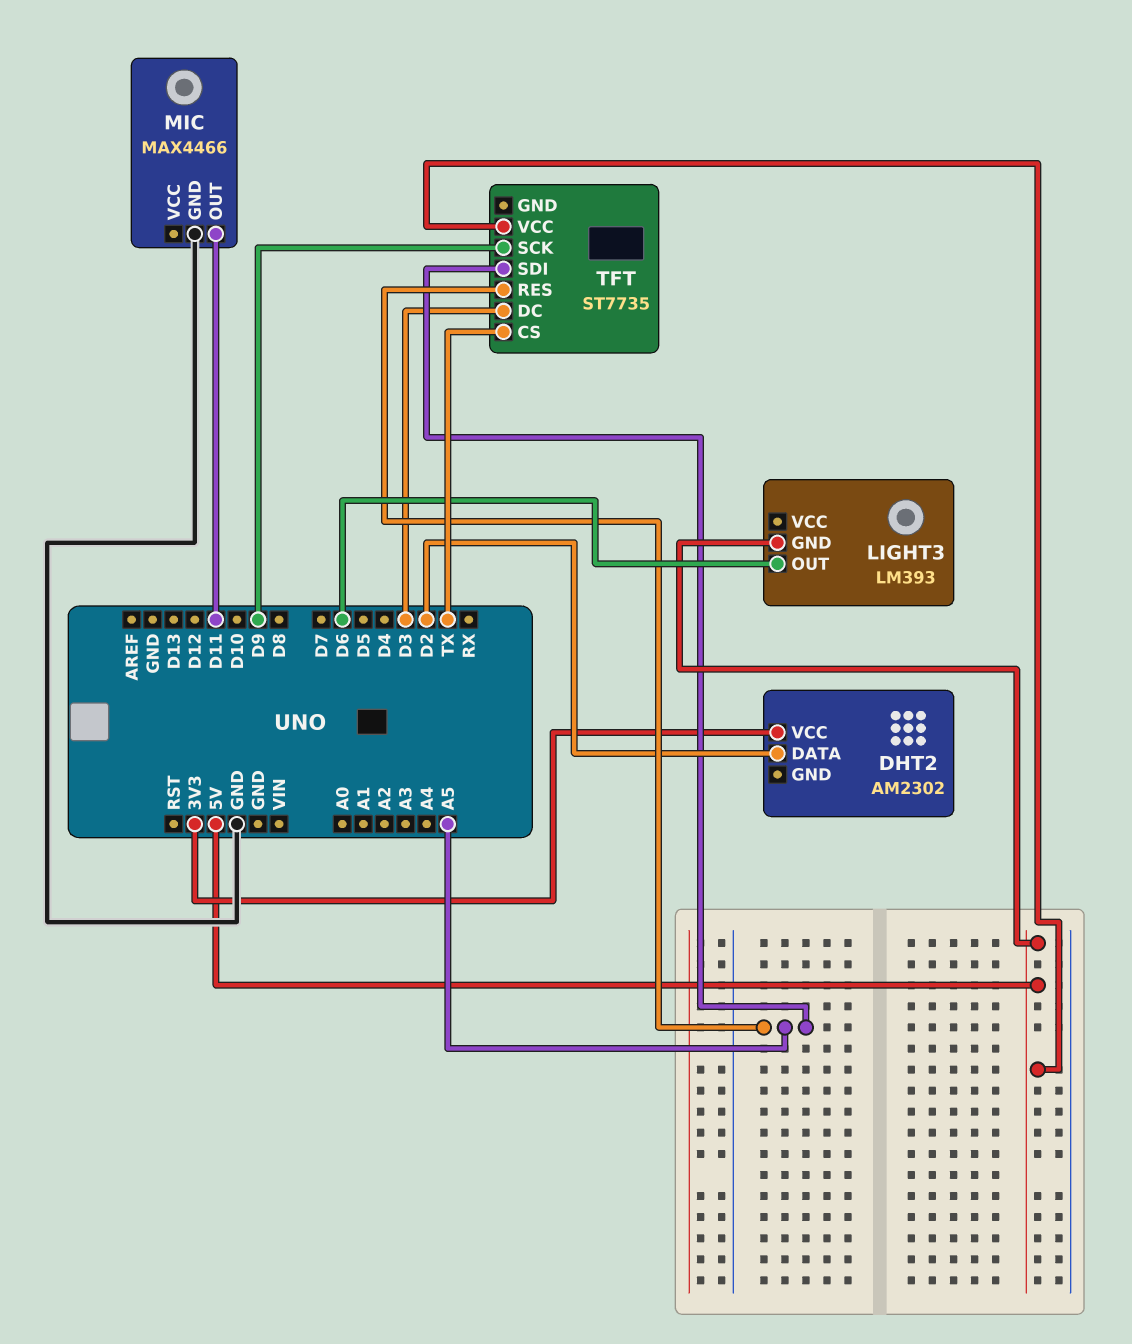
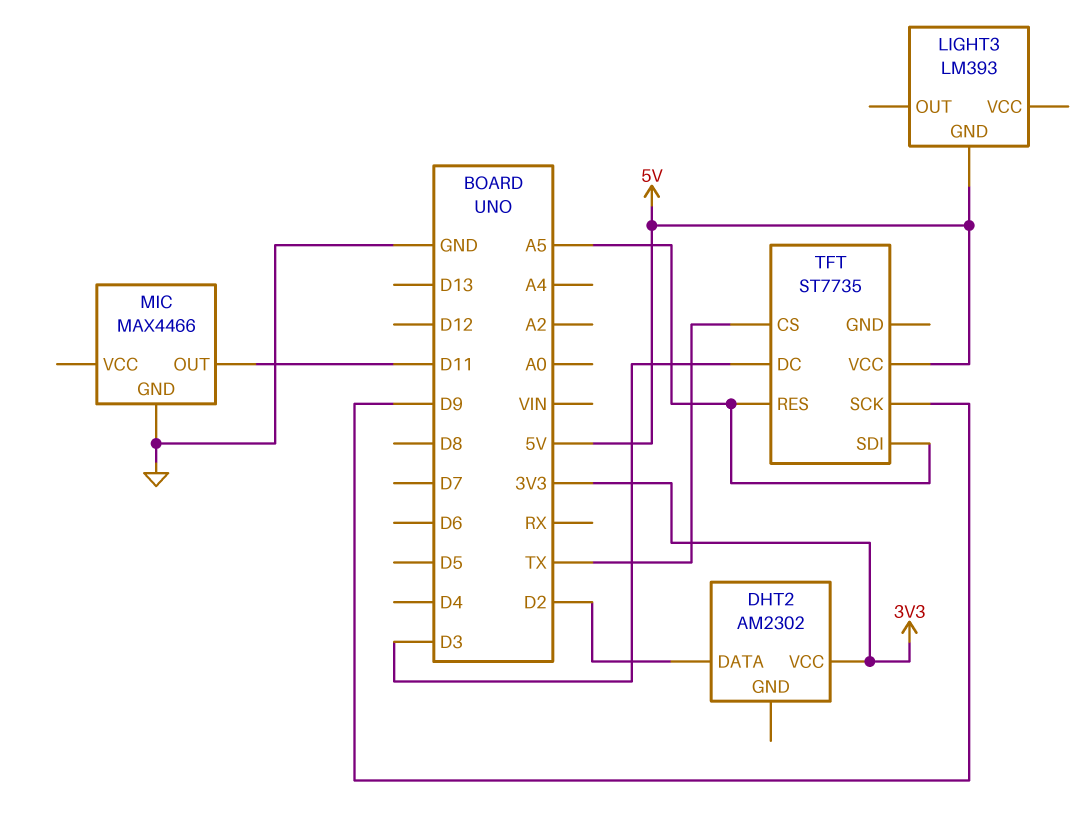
LIGHT3 pin OUT: D6 -> none

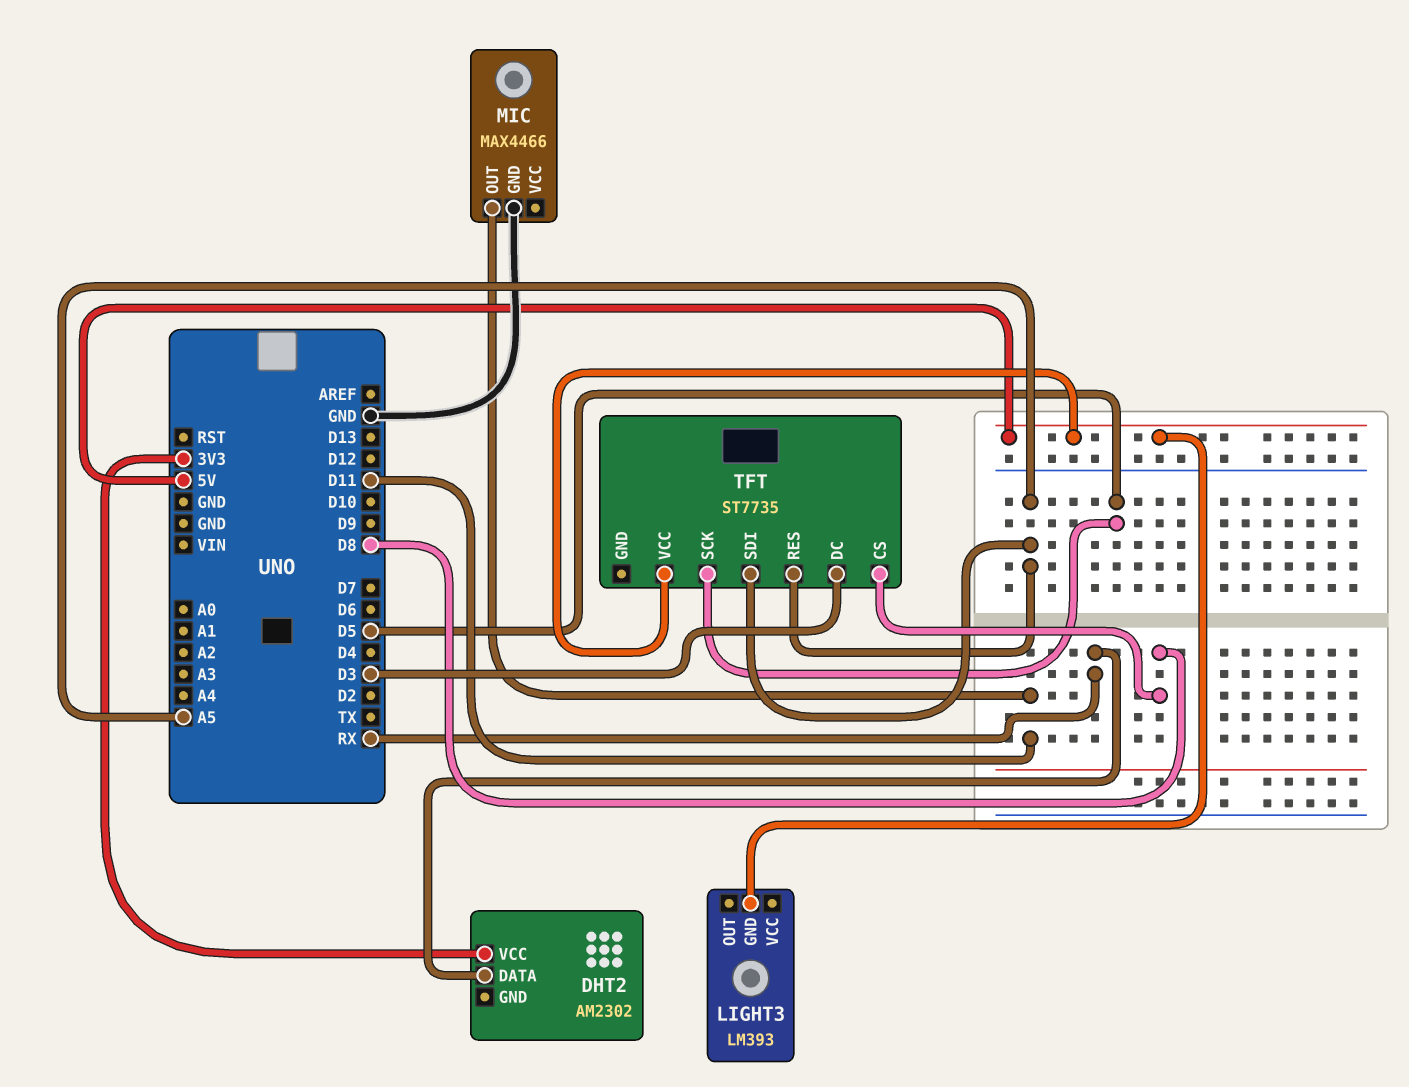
DHT2 pin DATA: D2 -> RX
TFT pin CS: TX -> D8
TFT pin SCK: D9 -> D5

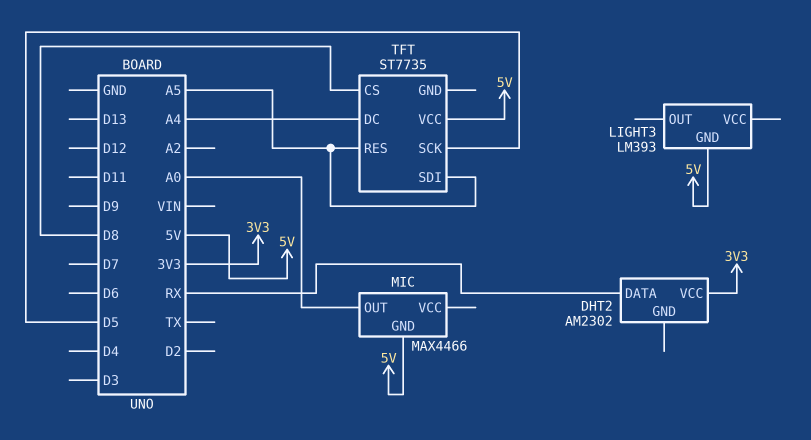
MIC pin GND: GND -> 5V
MIC pin OUT: D11 -> A0
TFT pin DC: D3 -> A4

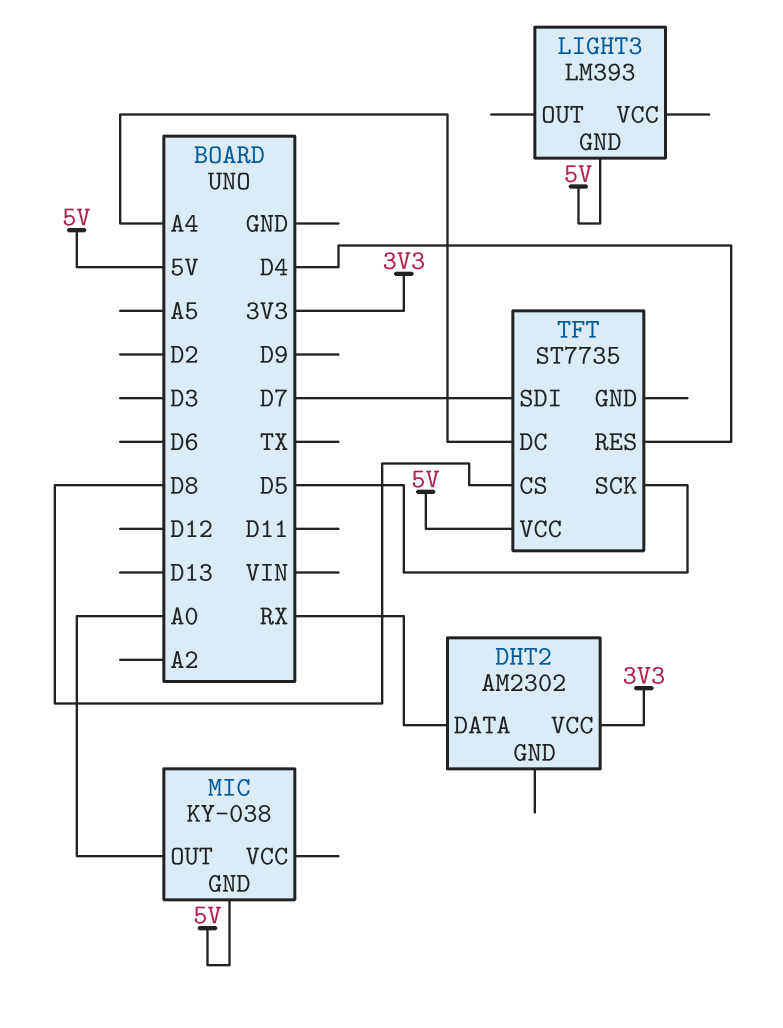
MIC: MAX4466 -> KY-038
TFT pin RES: A5 -> D4
TFT pin SDI: A5 -> D7

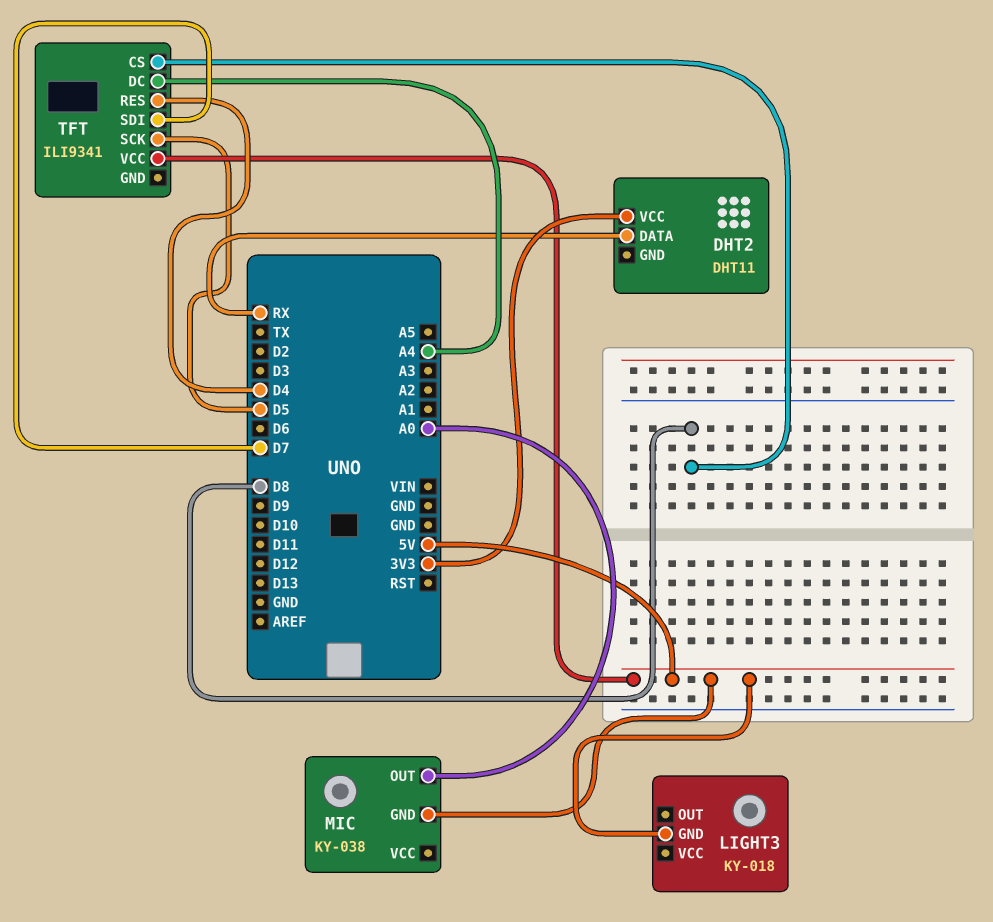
DHT2: AM2302 -> DHT11
LIGHT3: LM393 -> KY-018
TFT: ST7735 -> ILI9341

